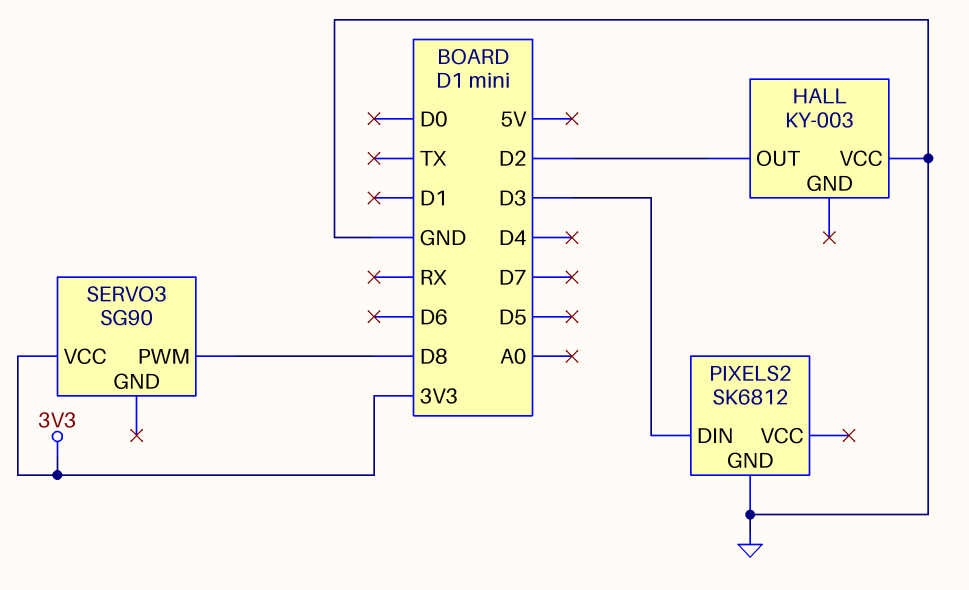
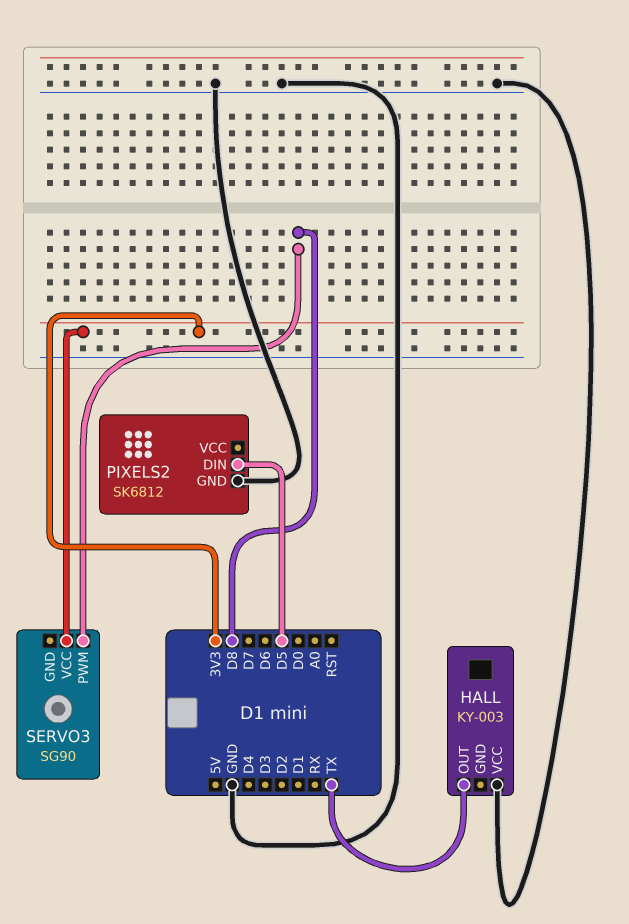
HALL pin OUT: D2 -> TX
PIXELS2 pin DIN: D3 -> D5

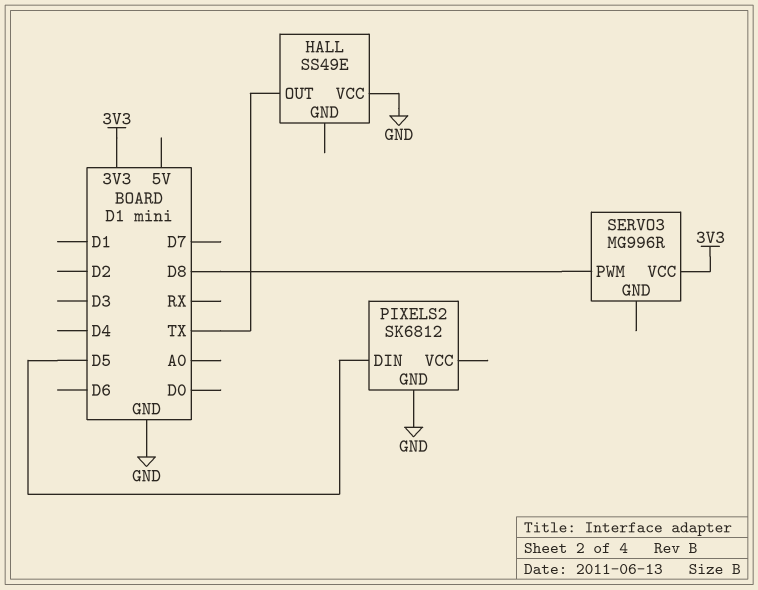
HALL: KY-003 -> SS49E
SERVO3: SG90 -> MG996R

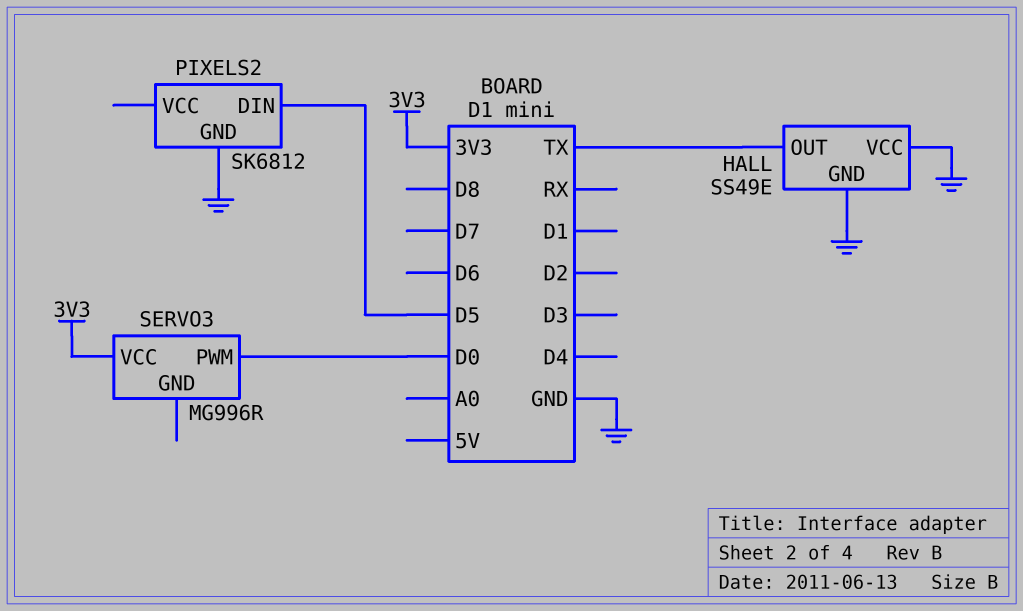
HALL pin GND: none -> GND
SERVO3 pin PWM: D8 -> D0

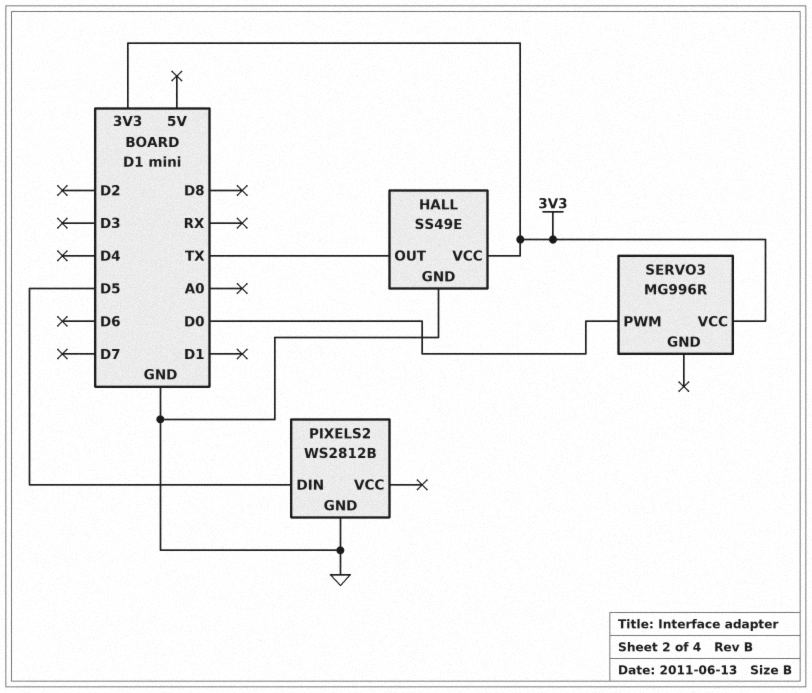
HALL pin VCC: GND -> 3V3
PIXELS2: SK6812 -> WS2812B

